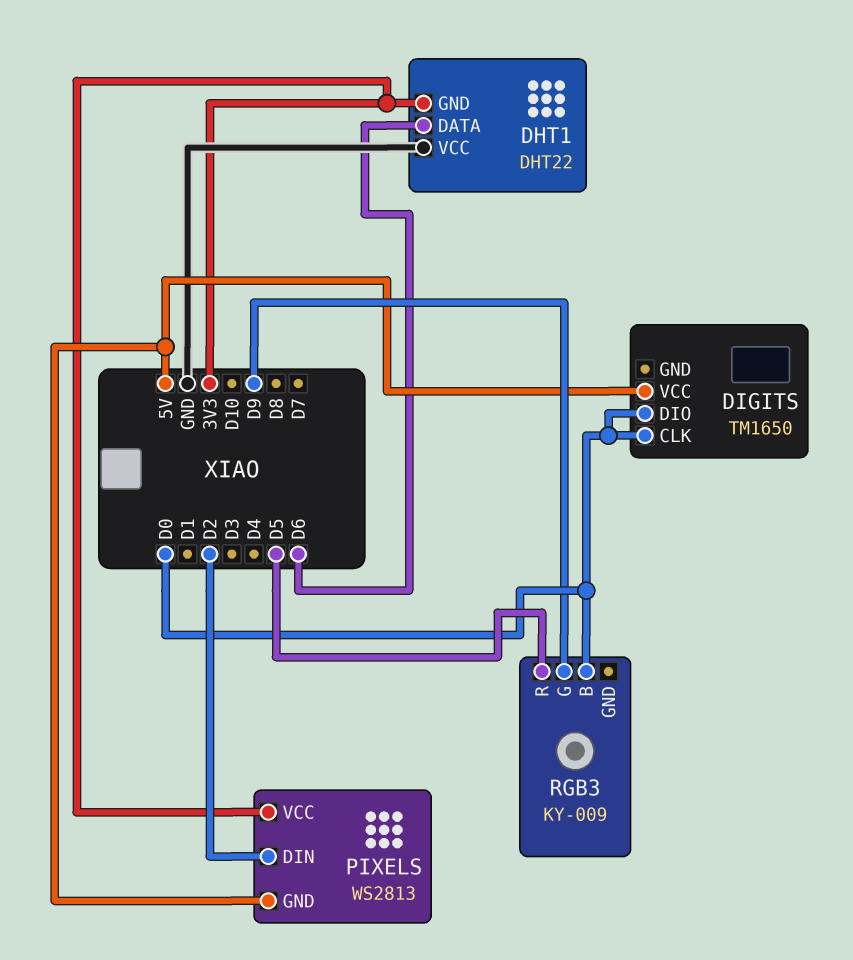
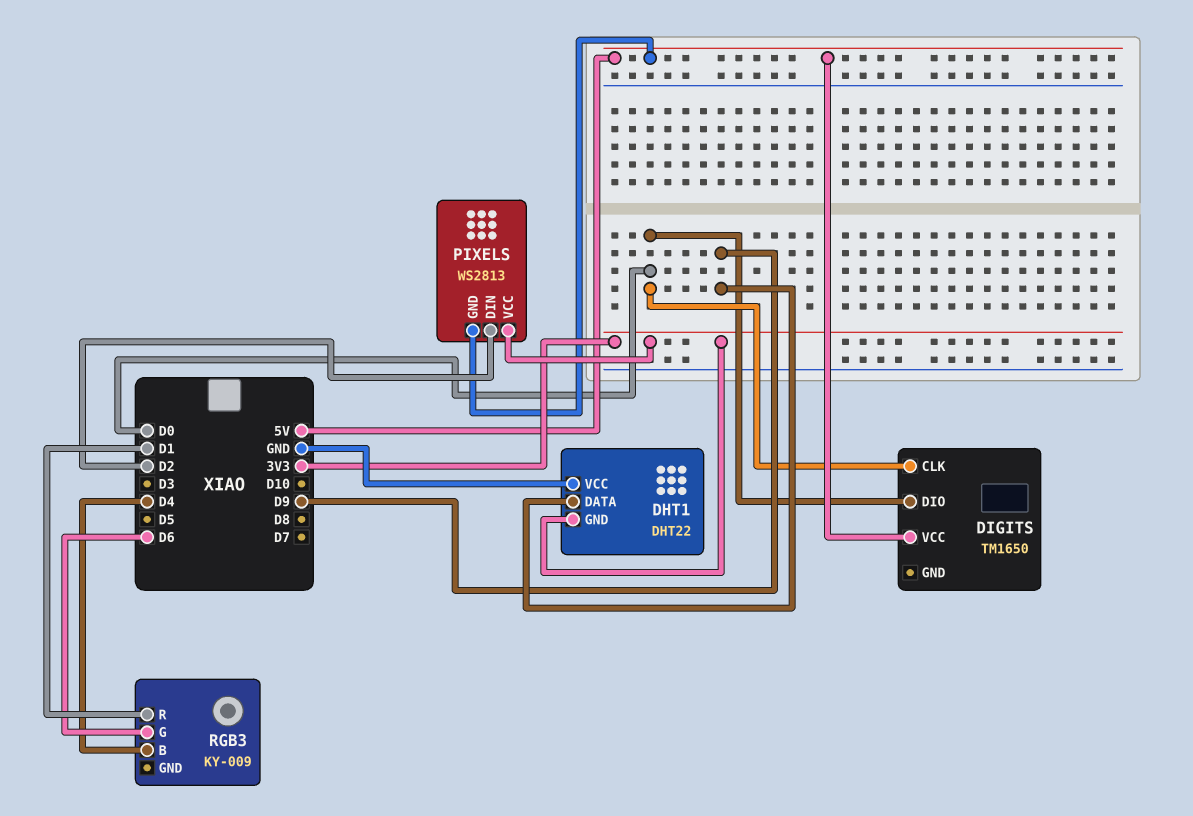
DHT1 pin DATA: D6 -> D9
RGB3 pin B: D0 -> D4
RGB3 pin G: D9 -> D6
RGB3 pin R: D5 -> D1

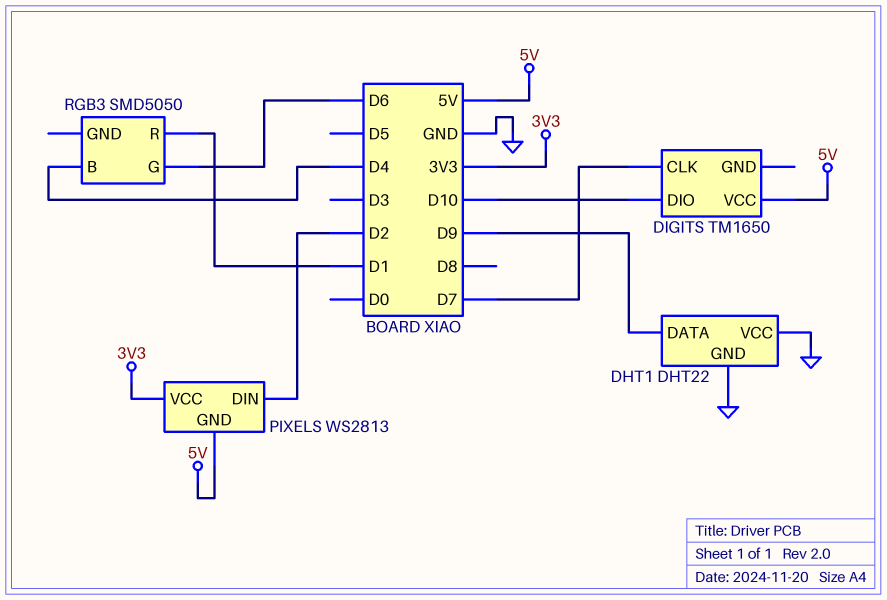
DHT1 pin GND: 3V3 -> GND
DIGITS pin CLK: D0 -> D7
DIGITS pin DIO: D0 -> D10
RGB3: KY-009 -> SMD5050

